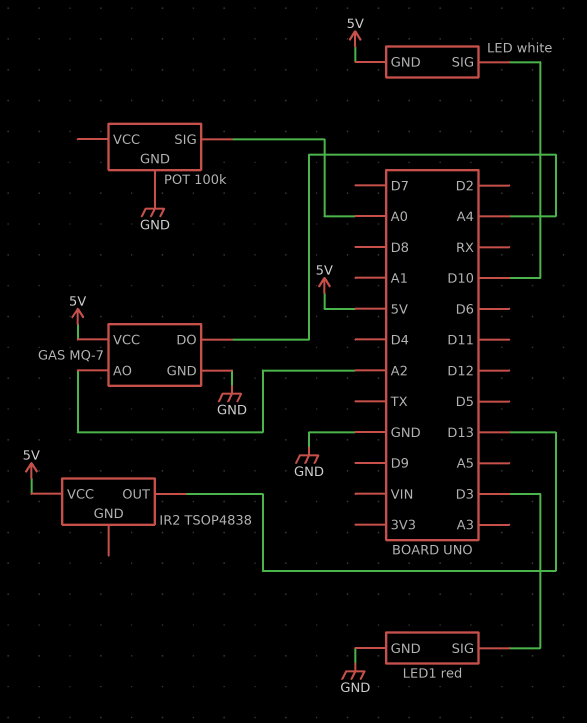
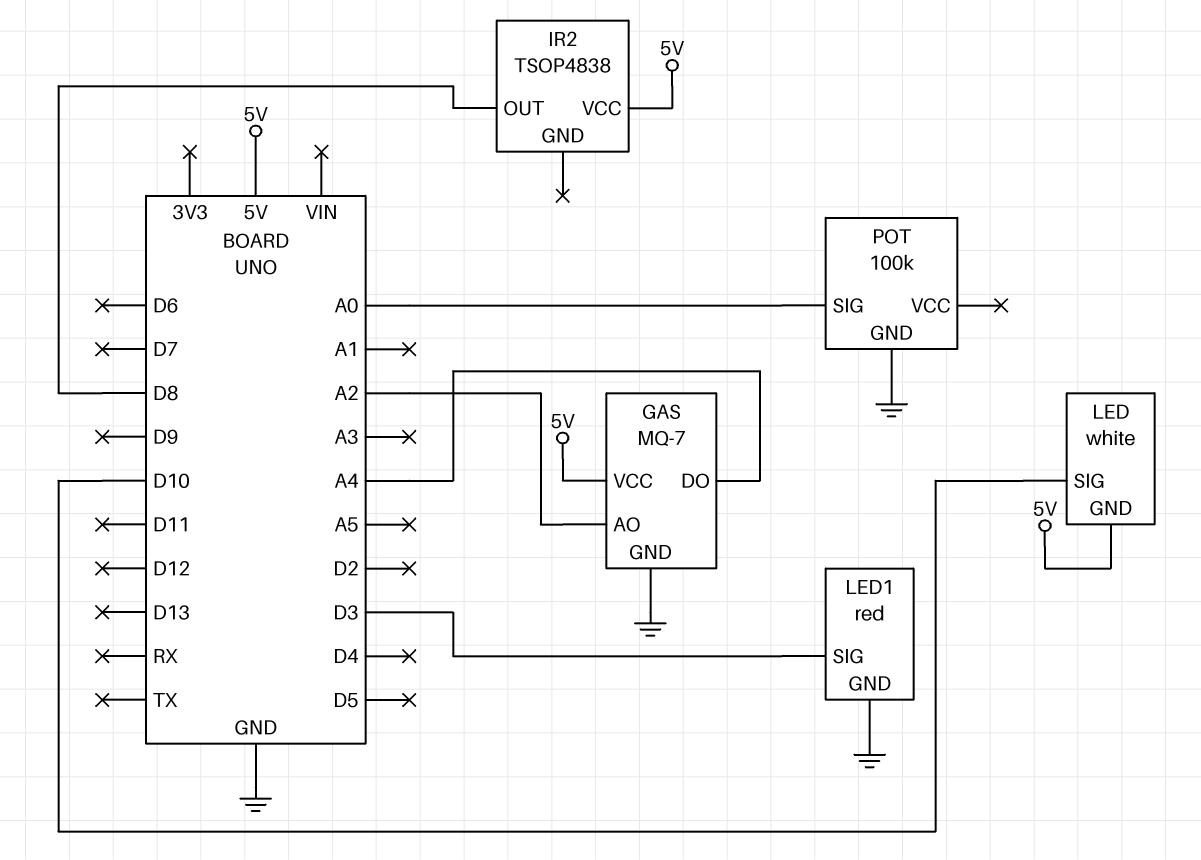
IR2 pin OUT: D13 -> D8

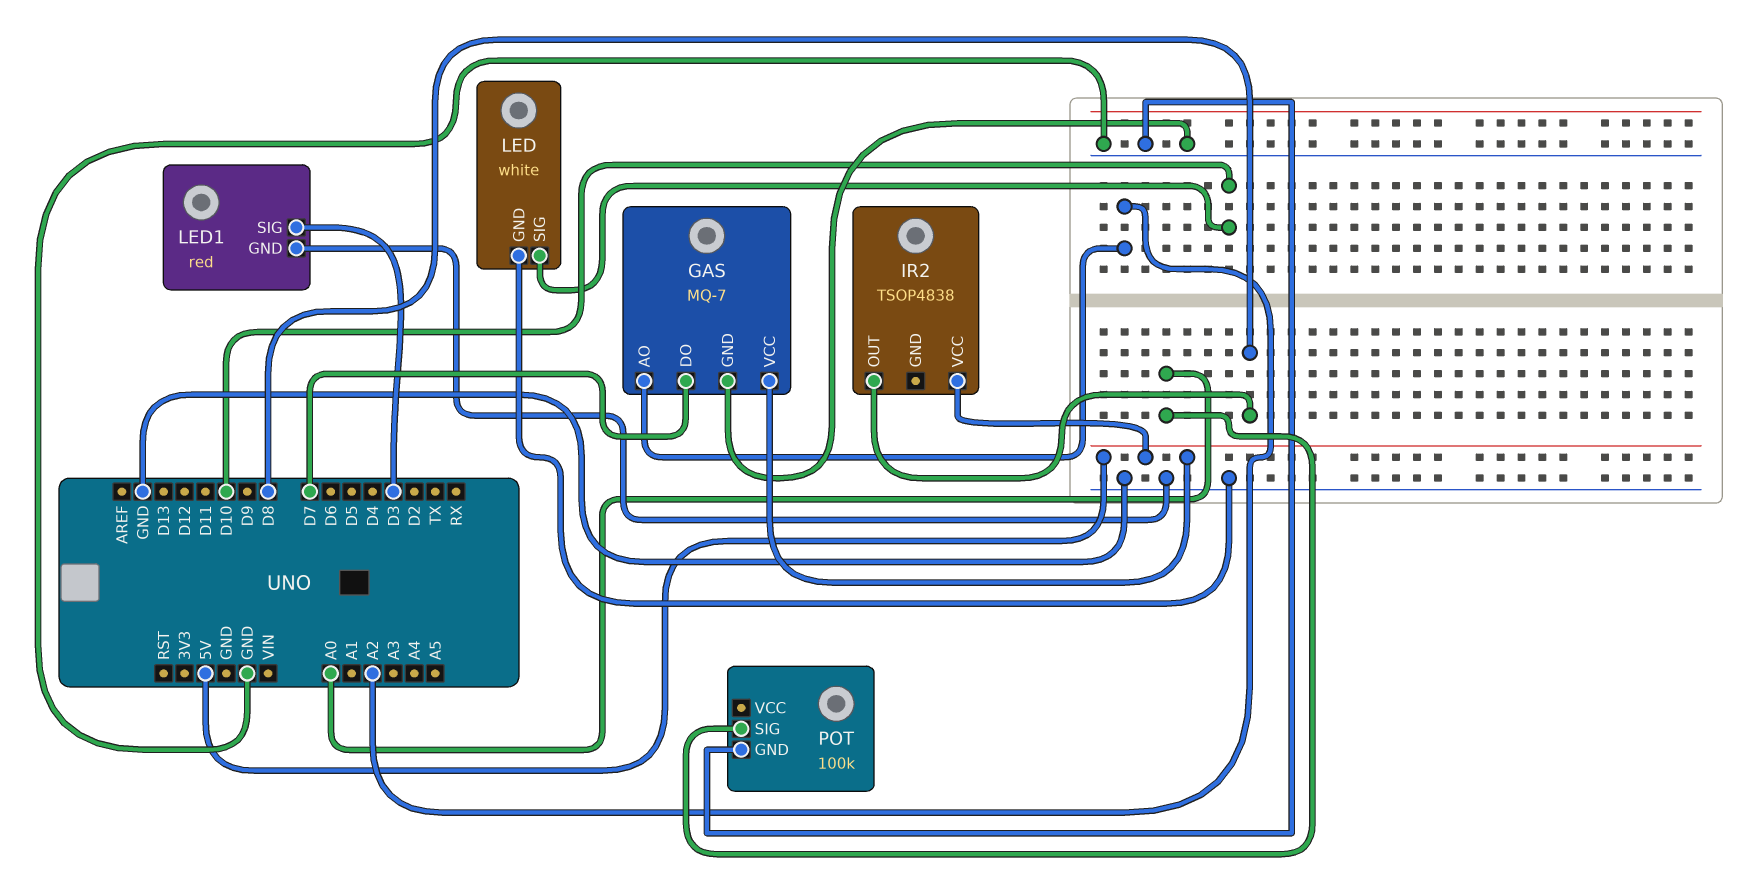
GAS pin DO: A4 -> D7
LED pin GND: 5V -> GND

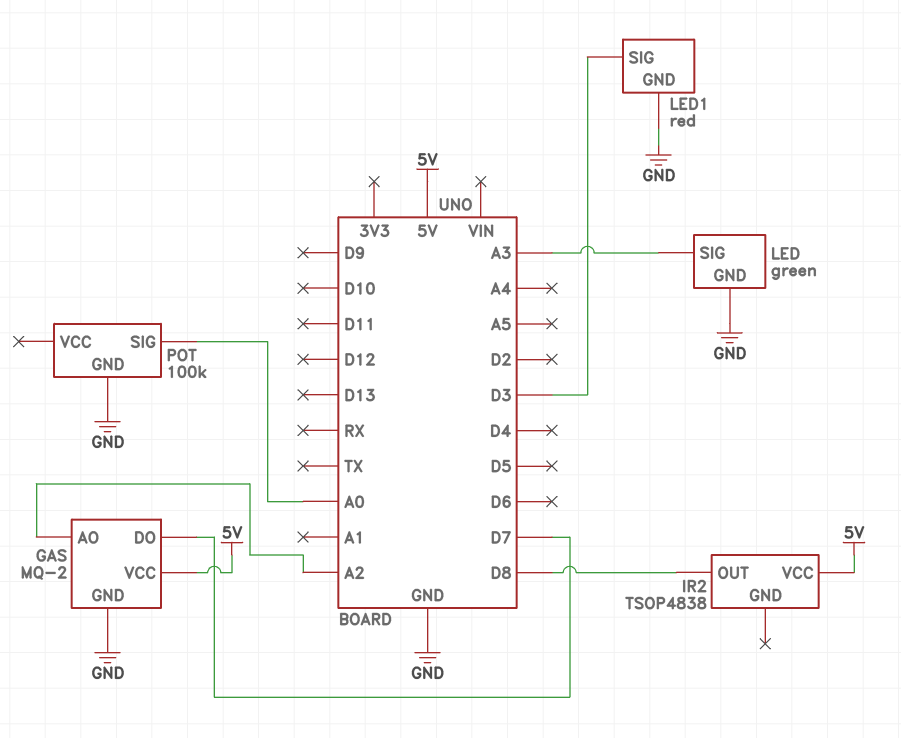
GAS: MQ-7 -> MQ-2
LED: white -> green
LED pin SIG: D10 -> A3

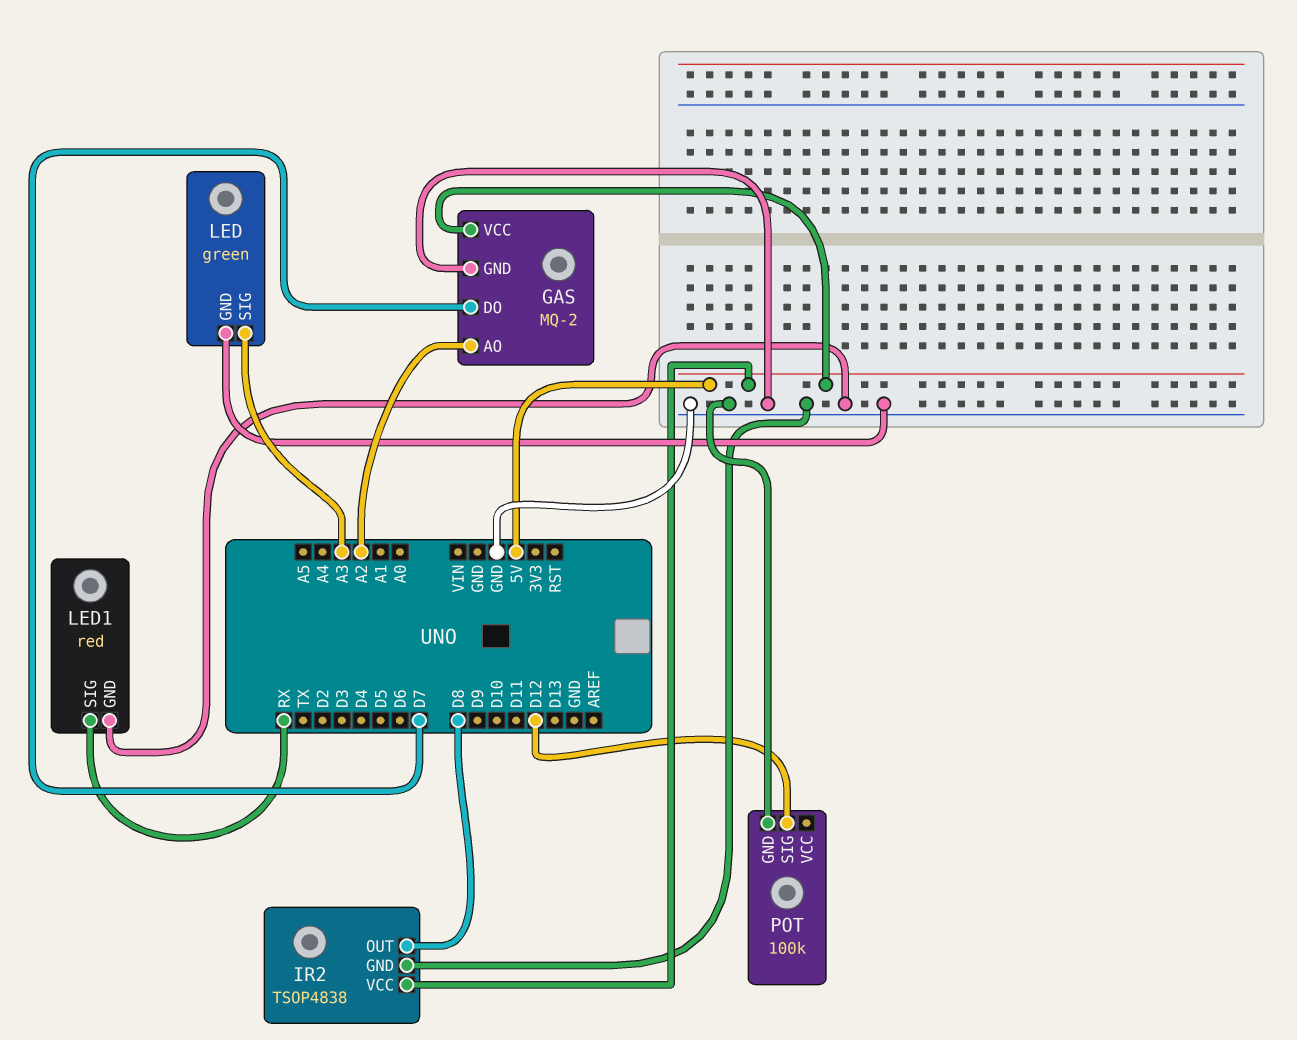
IR2 pin GND: none -> GND
LED1 pin SIG: D3 -> RX
POT pin SIG: A0 -> D12

